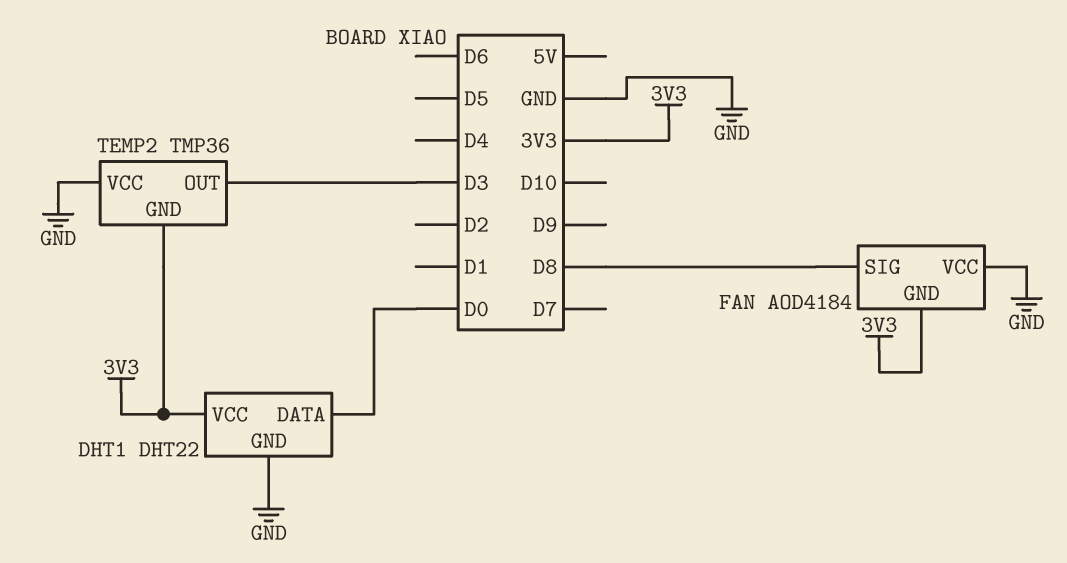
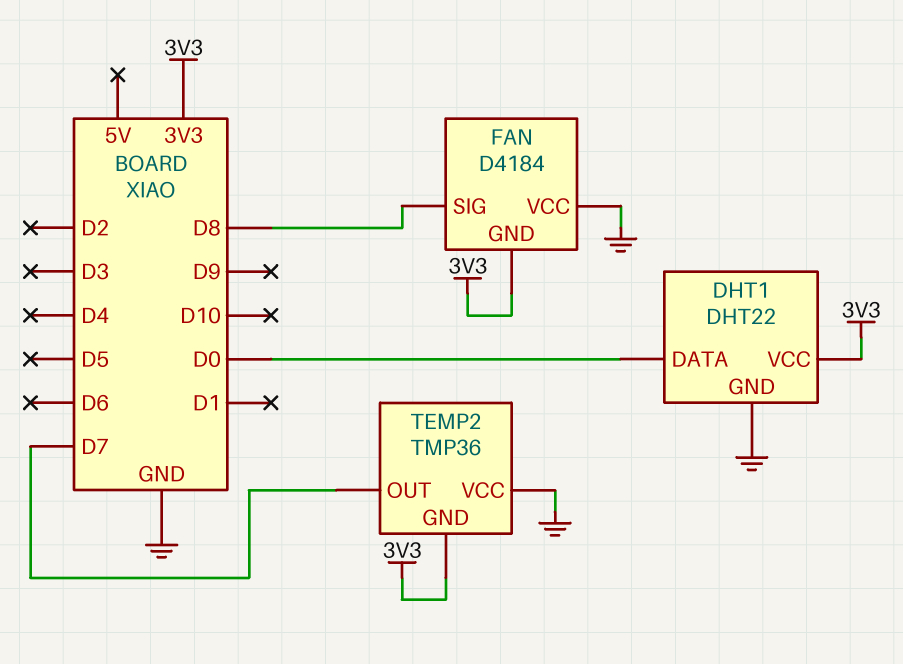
FAN: AOD4184 -> D4184
TEMP2 pin OUT: D3 -> D7

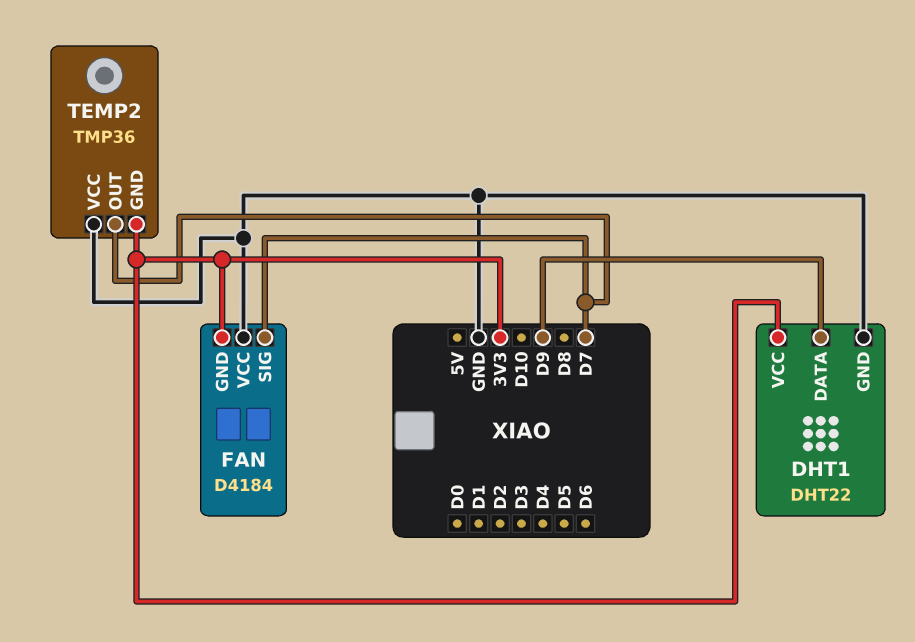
DHT1 pin DATA: D0 -> D9
FAN pin SIG: D8 -> D7

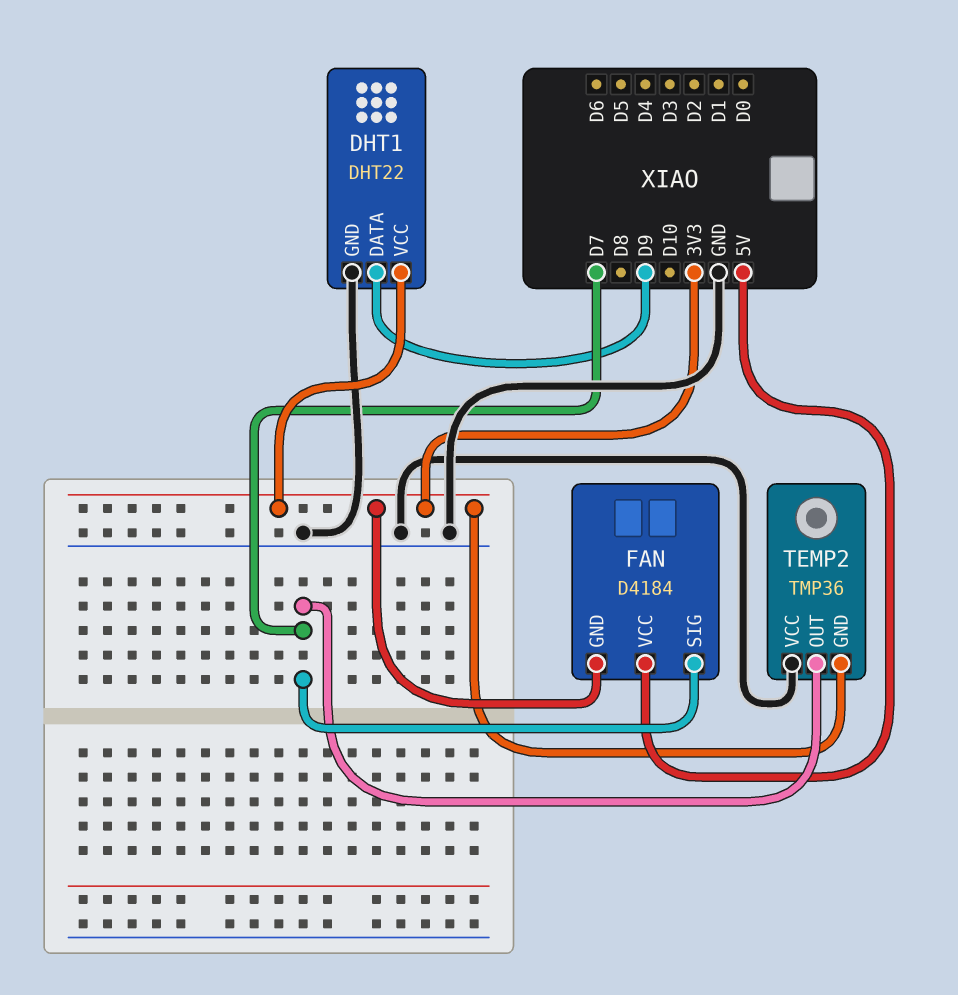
FAN pin VCC: GND -> 5V

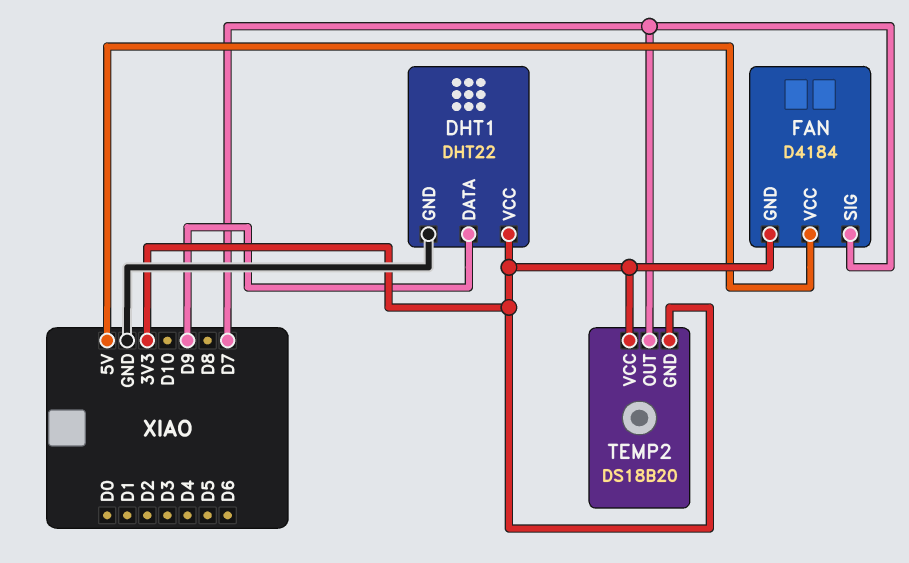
TEMP2: TMP36 -> DS18B20
TEMP2 pin VCC: GND -> 3V3

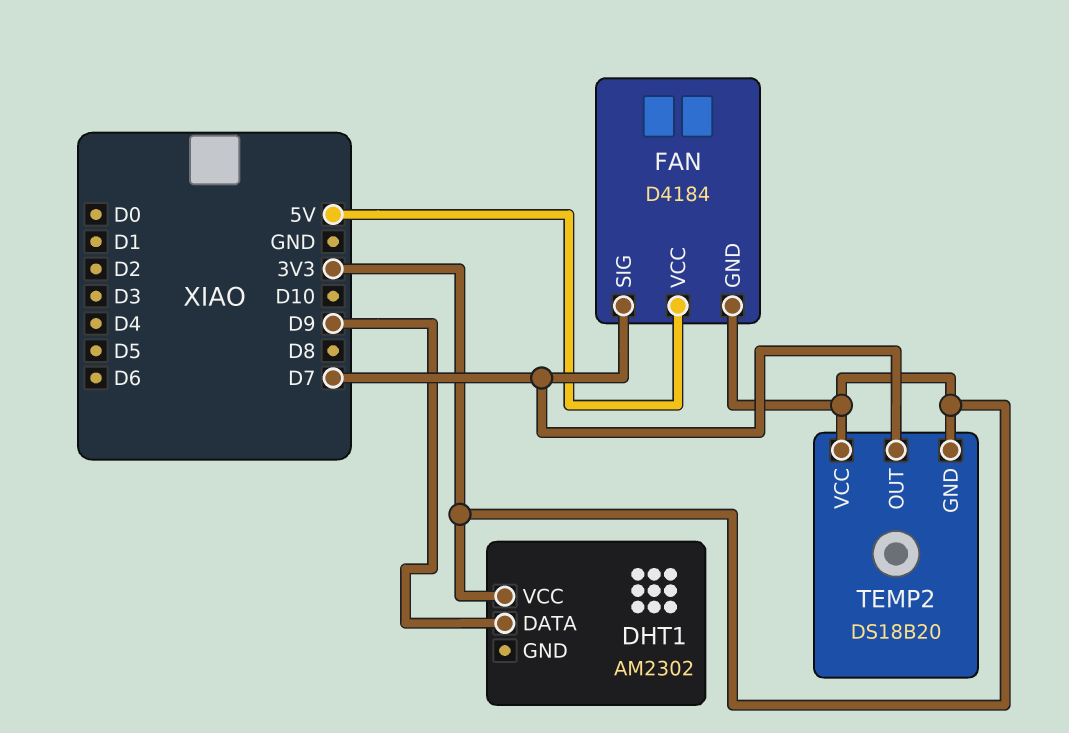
DHT1: DHT22 -> AM2302
DHT1 pin GND: GND -> none

